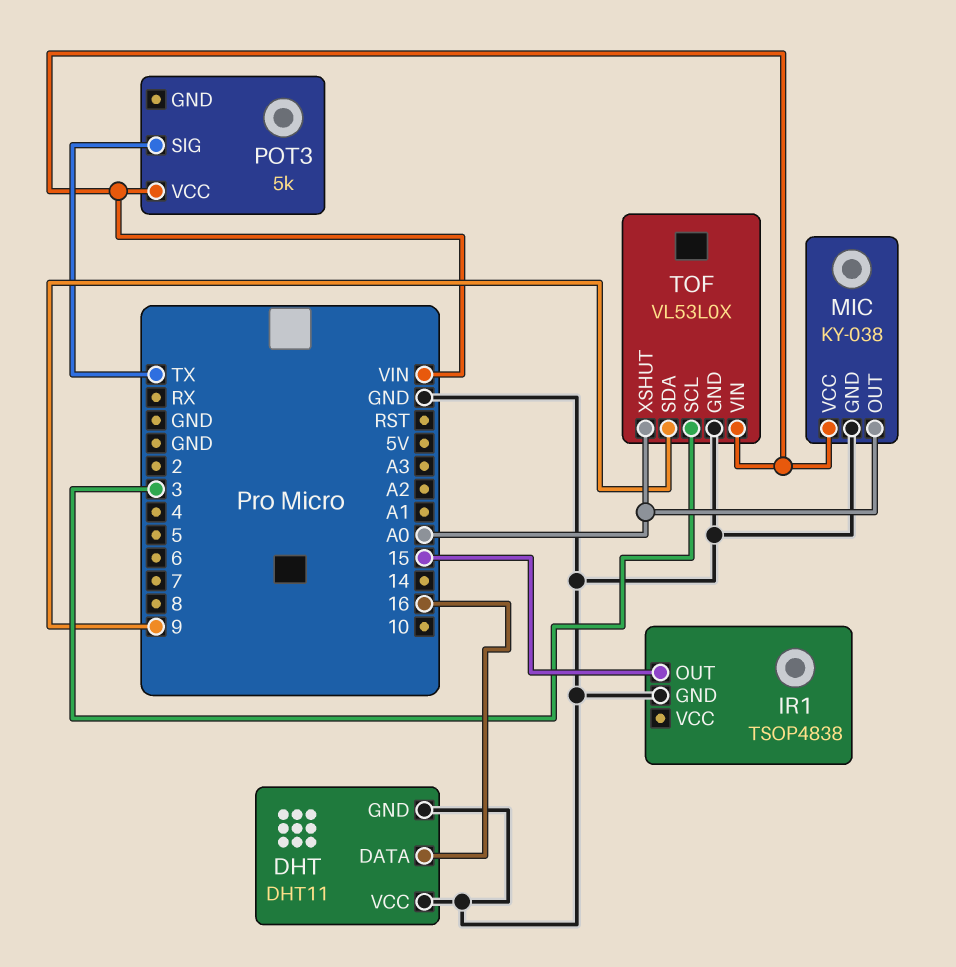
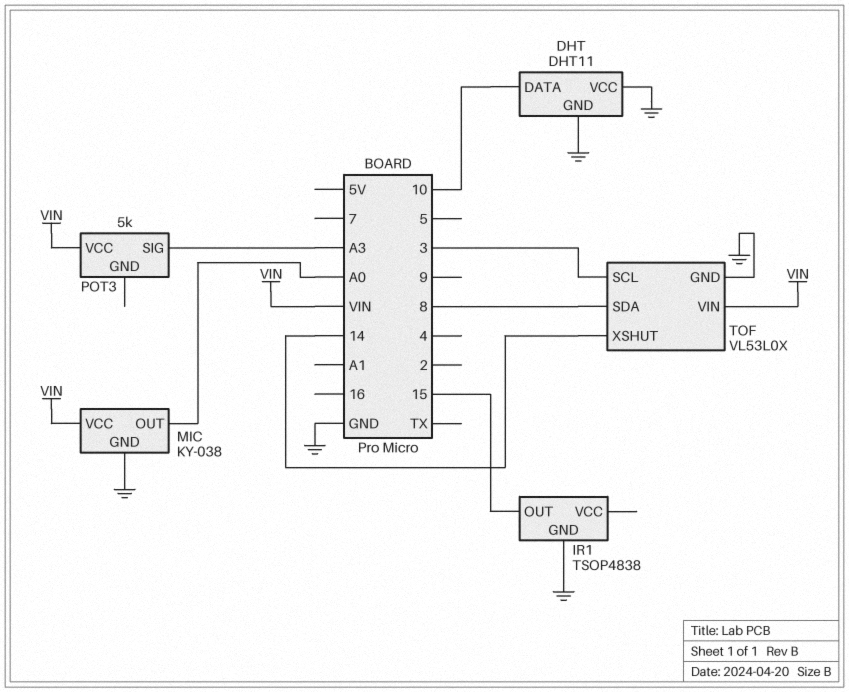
DHT pin DATA: 16 -> 10
POT3 pin SIG: TX -> A3
TOF pin SDA: 9 -> 8
TOF pin XSHUT: A0 -> 14

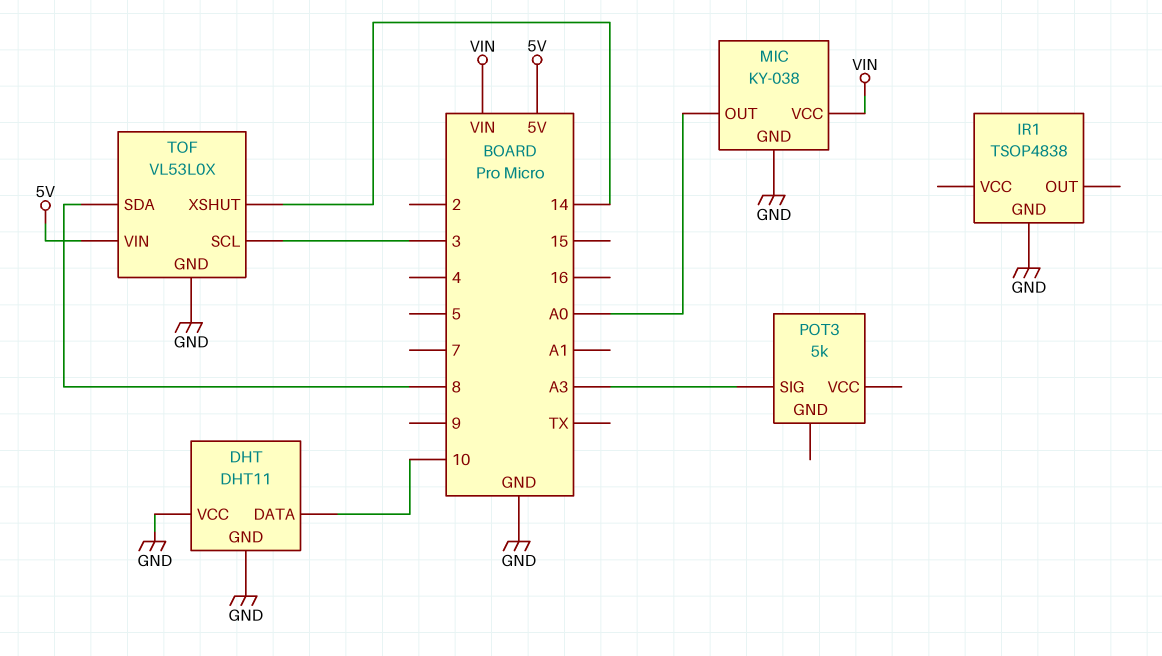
IR1 pin OUT: 15 -> none
POT3 pin VCC: VIN -> none
TOF pin VIN: VIN -> 5V

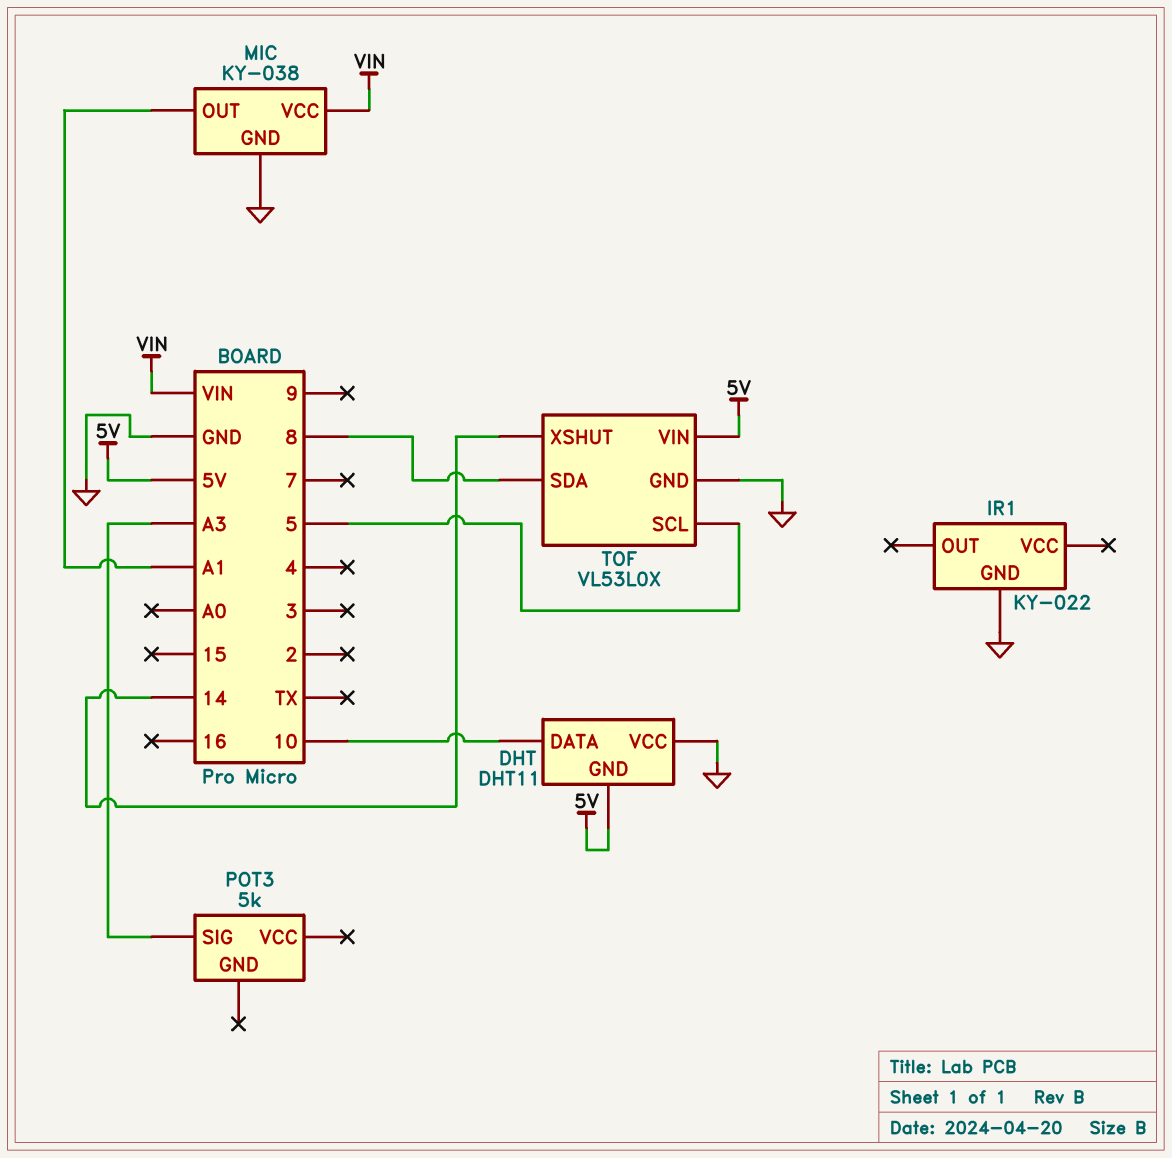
DHT pin GND: GND -> 5V
IR1: TSOP4838 -> KY-022
MIC pin OUT: A0 -> A1
TOF pin SCL: 3 -> 5

